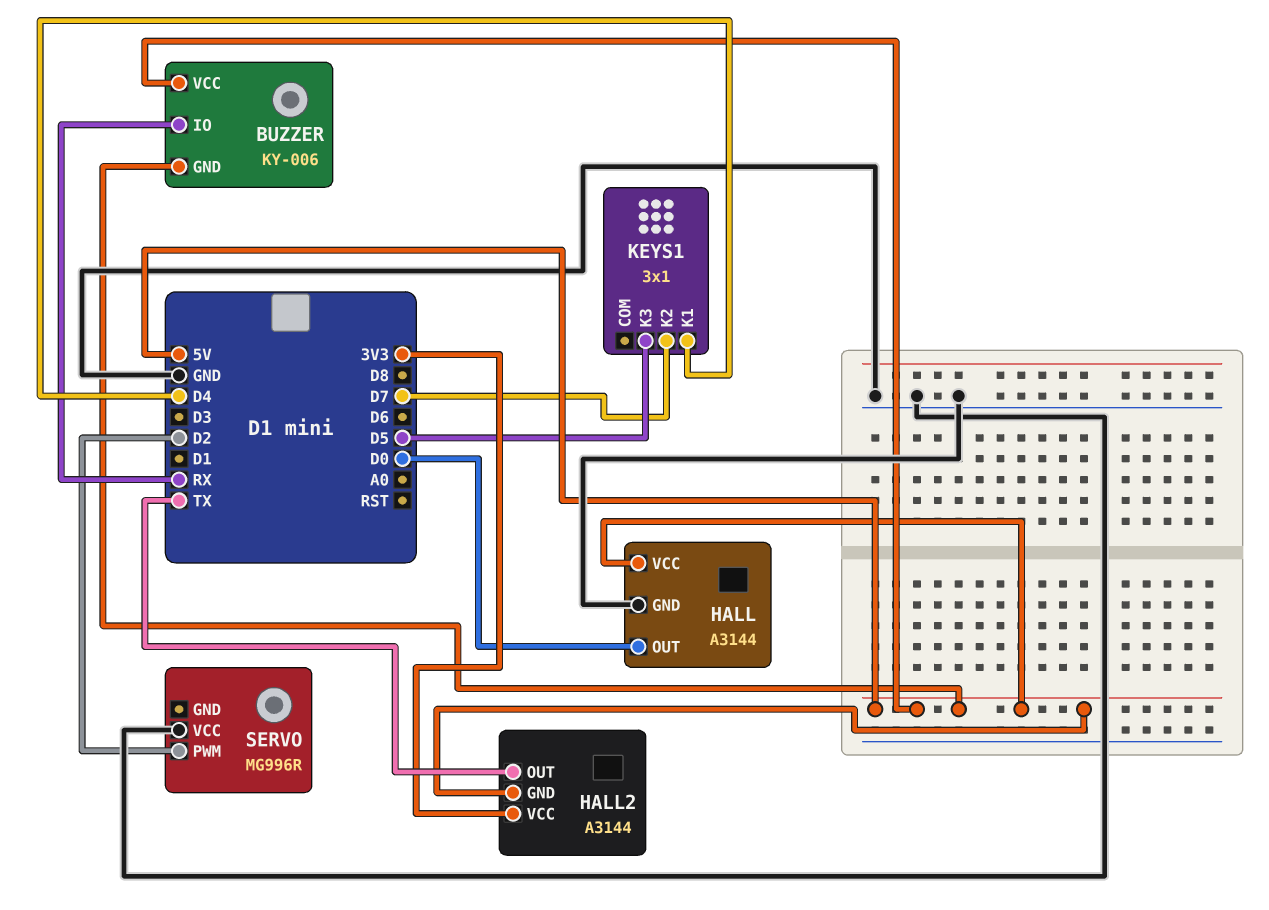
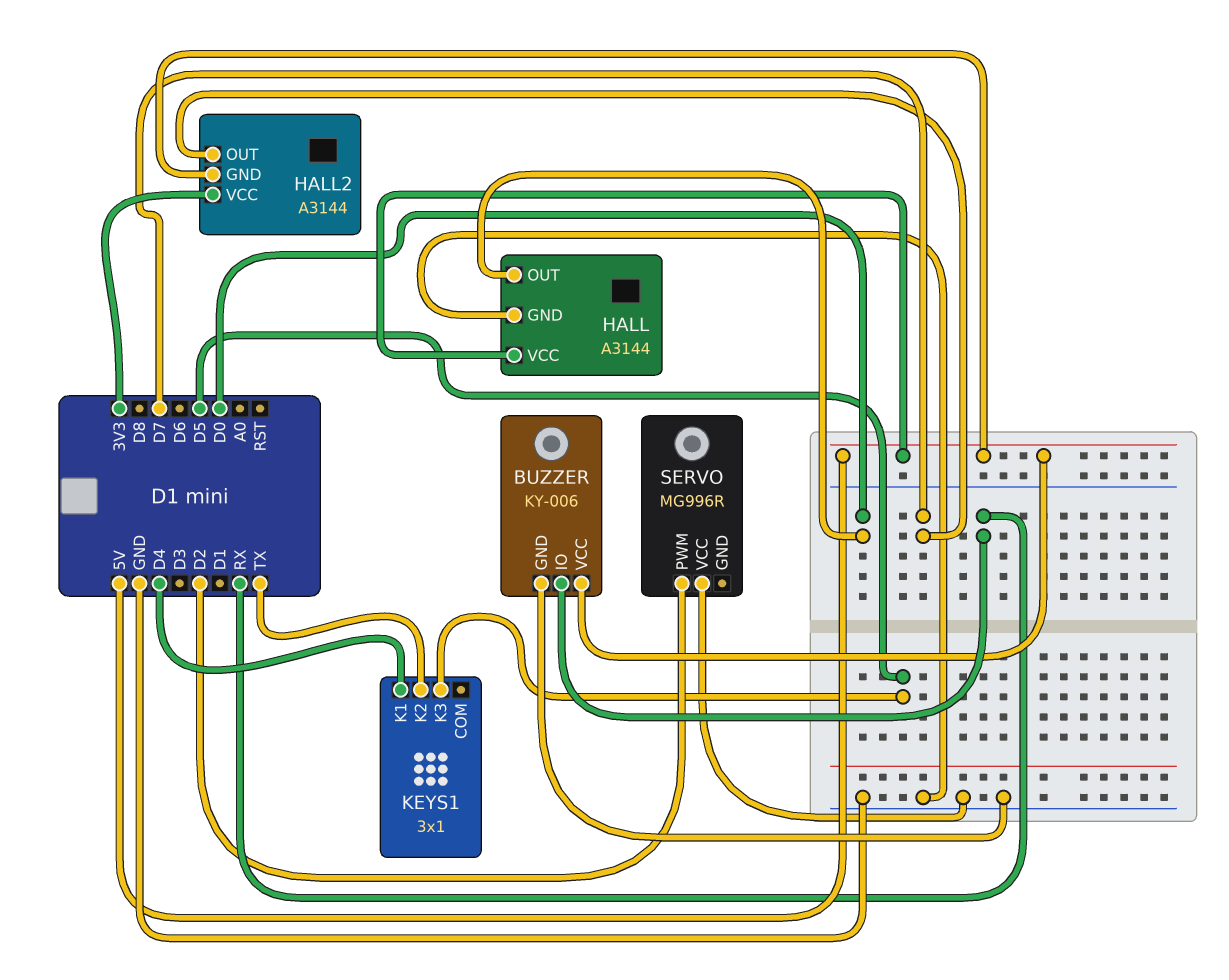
BUZZER pin GND: 5V -> GND
HALL2 pin OUT: TX -> D7
KEYS1 pin K2: D7 -> TX

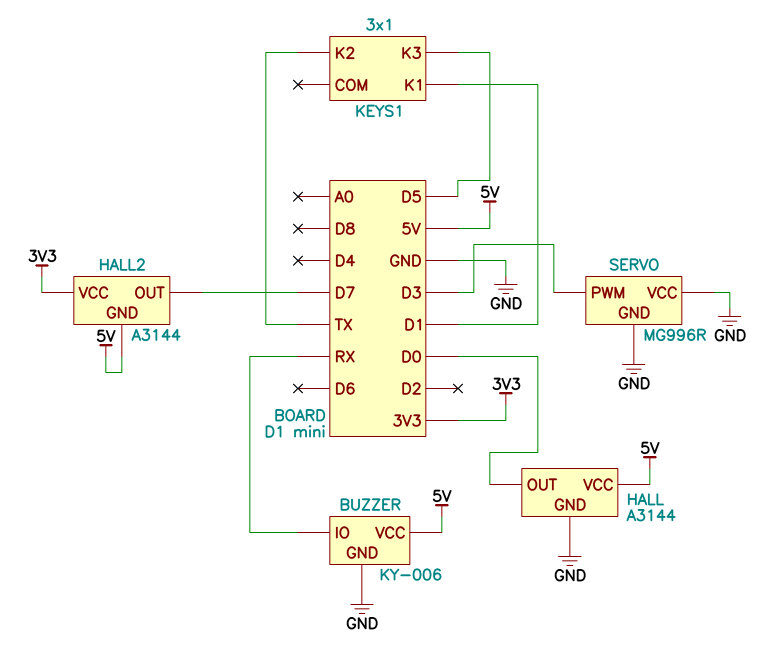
KEYS1 pin K1: D4 -> D1
SERVO pin GND: none -> GND
SERVO pin PWM: D2 -> D3

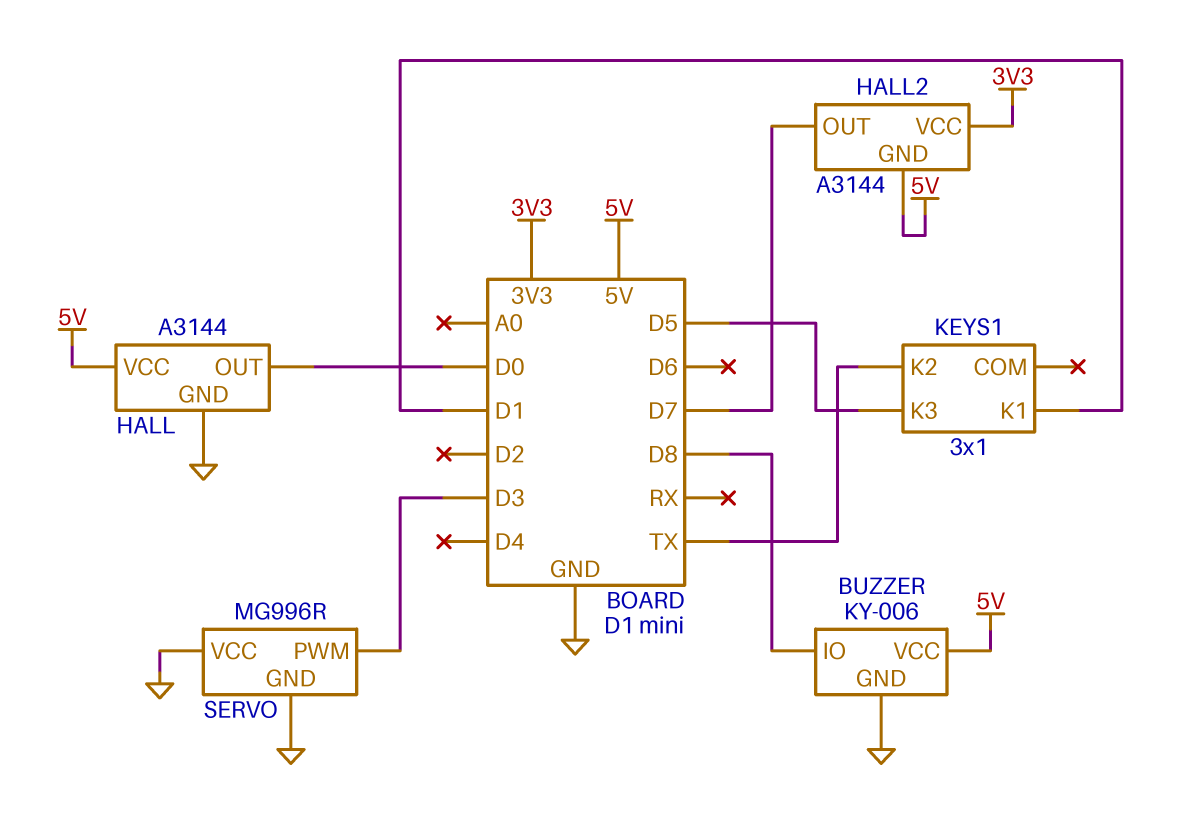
BUZZER pin IO: RX -> D8

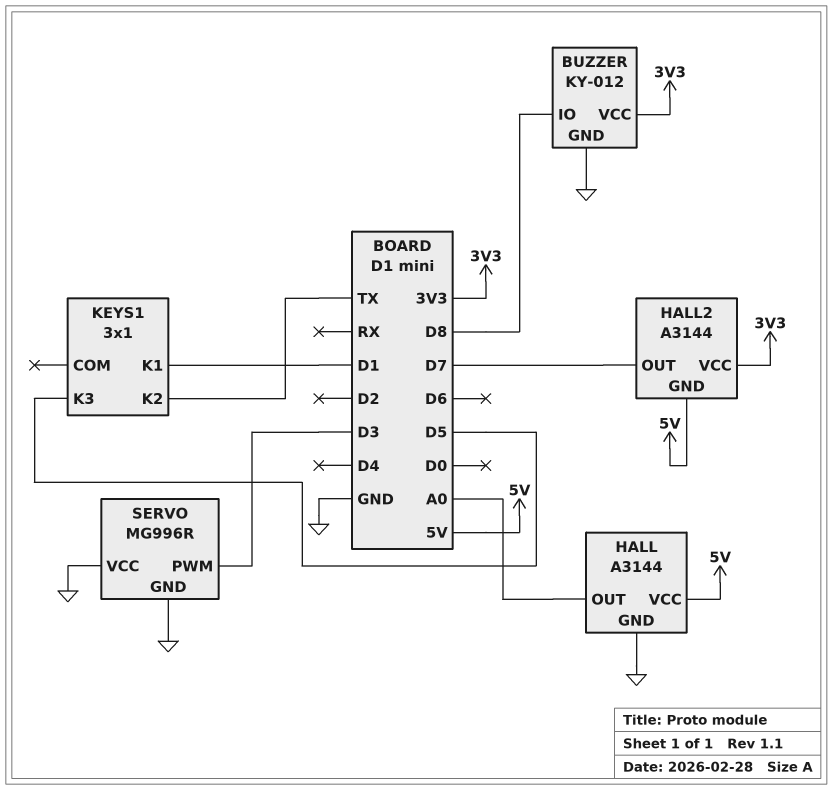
BUZZER: KY-006 -> KY-012
BUZZER pin VCC: 5V -> 3V3
HALL pin OUT: D0 -> A0

